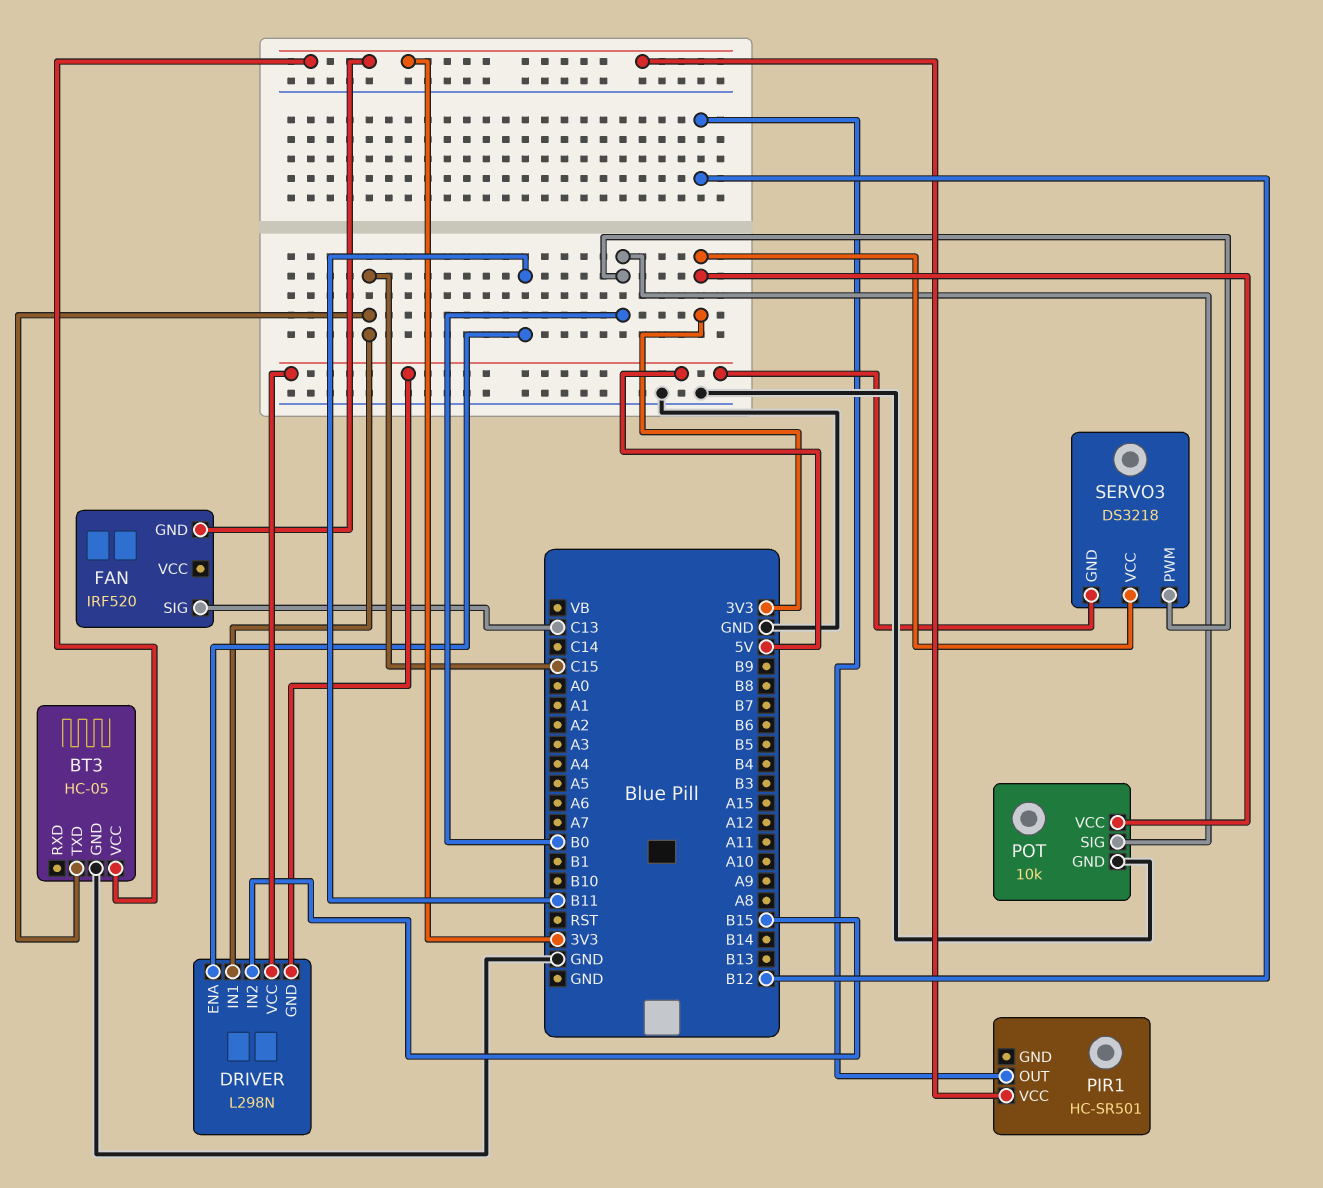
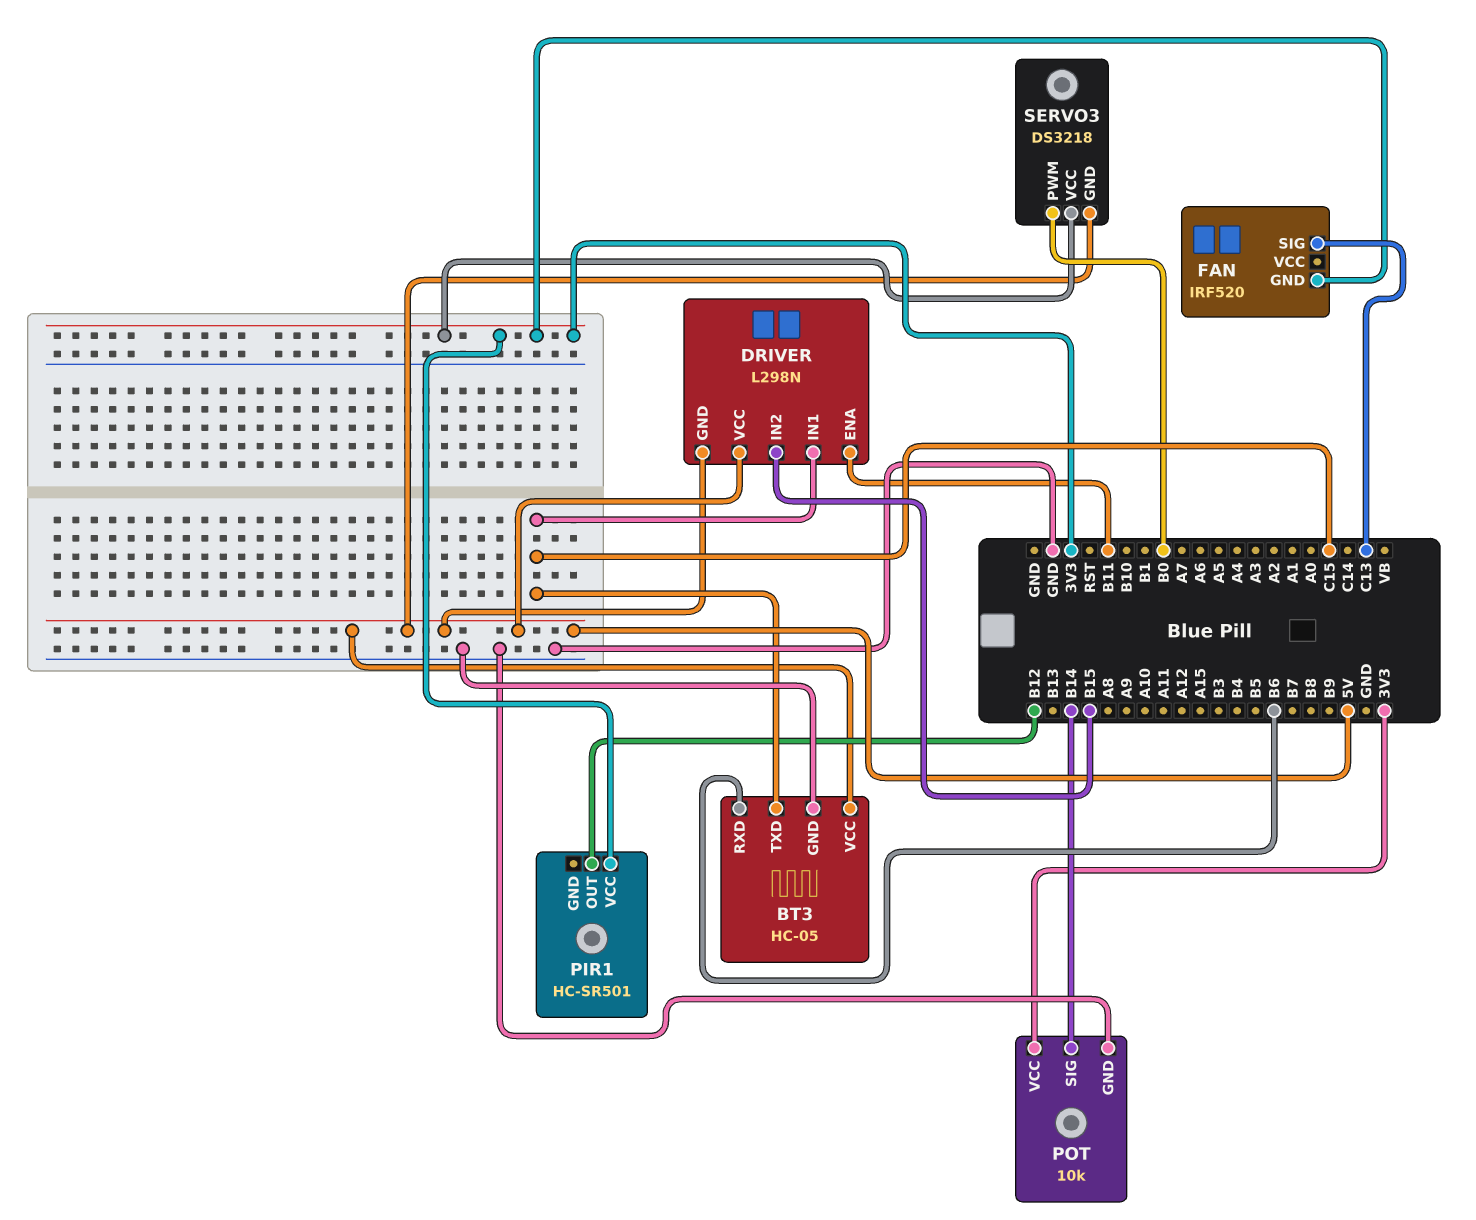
BT3 pin RXD: none -> B6
BT3 pin VCC: 3V3 -> 5V
POT pin SIG: B0 -> B14

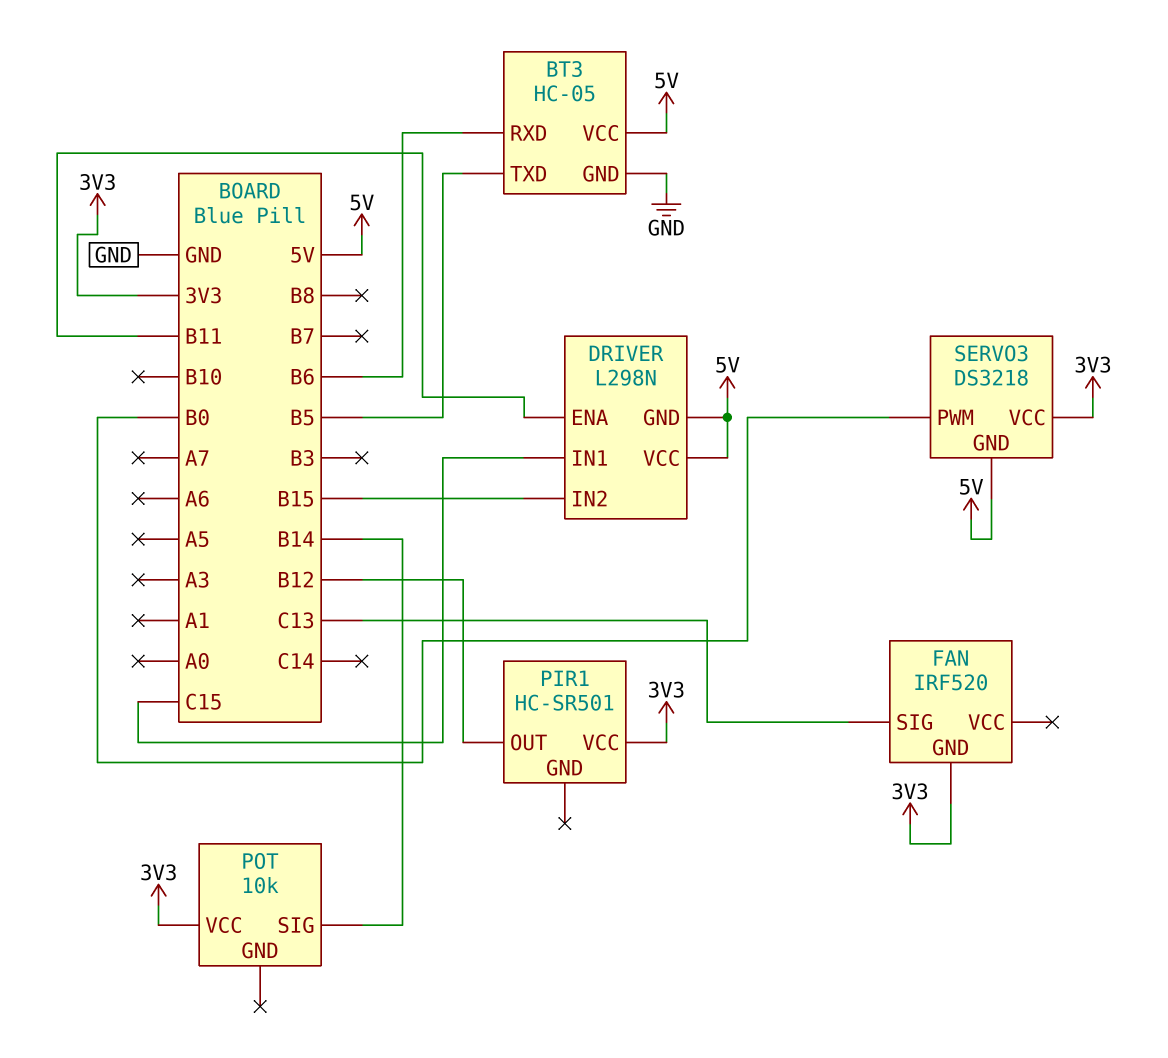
BT3 pin TXD: C15 -> B5
POT pin GND: GND -> none

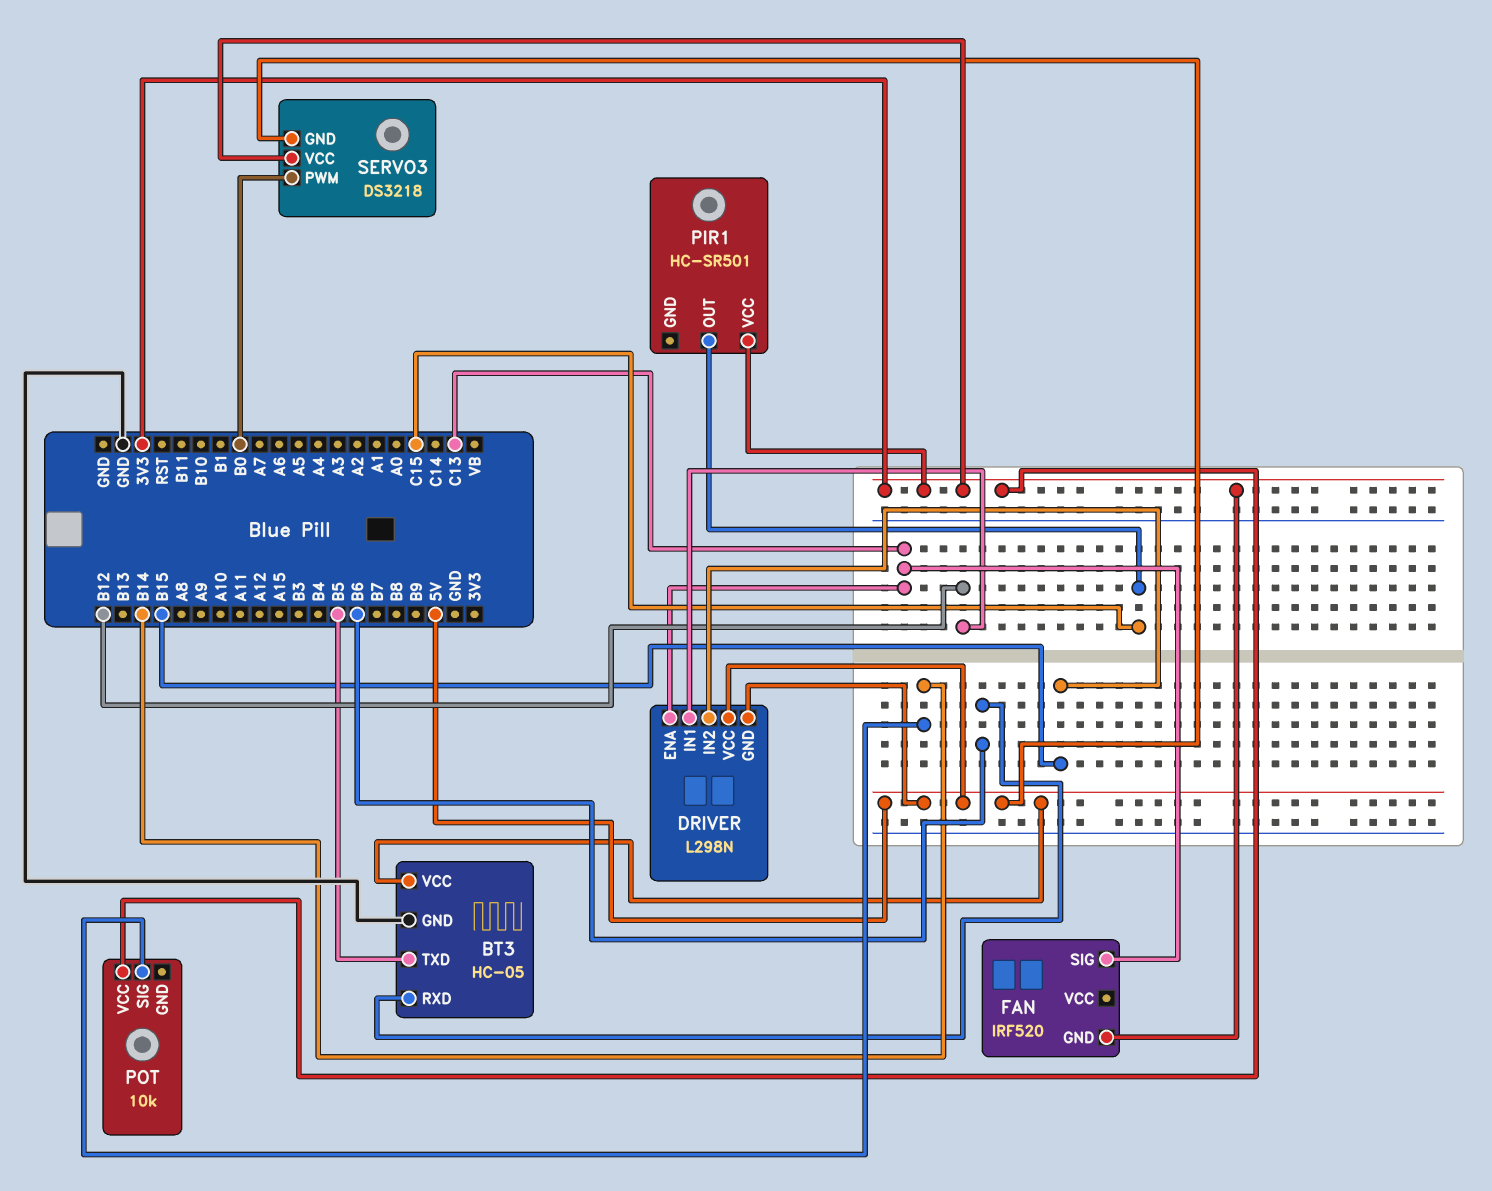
DRIVER pin ENA: B11 -> C13
DRIVER pin IN1: C15 -> B12
PIR1 pin OUT: B12 -> C15

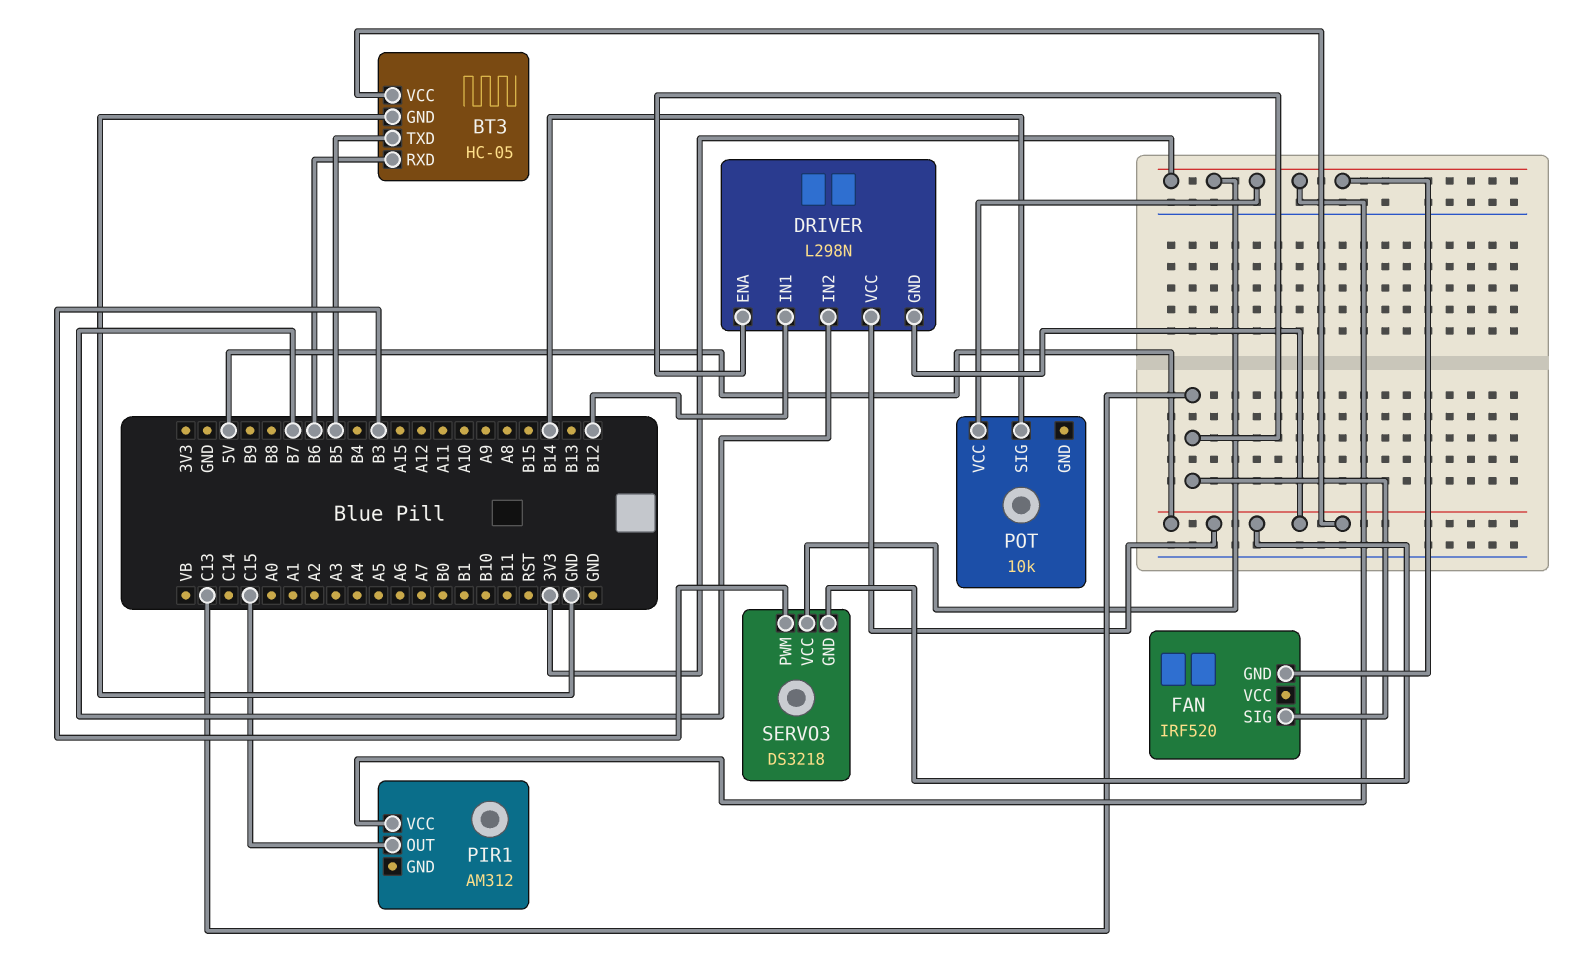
DRIVER pin IN2: B15 -> B7
PIR1: HC-SR501 -> AM312
SERVO3 pin PWM: B0 -> B3

